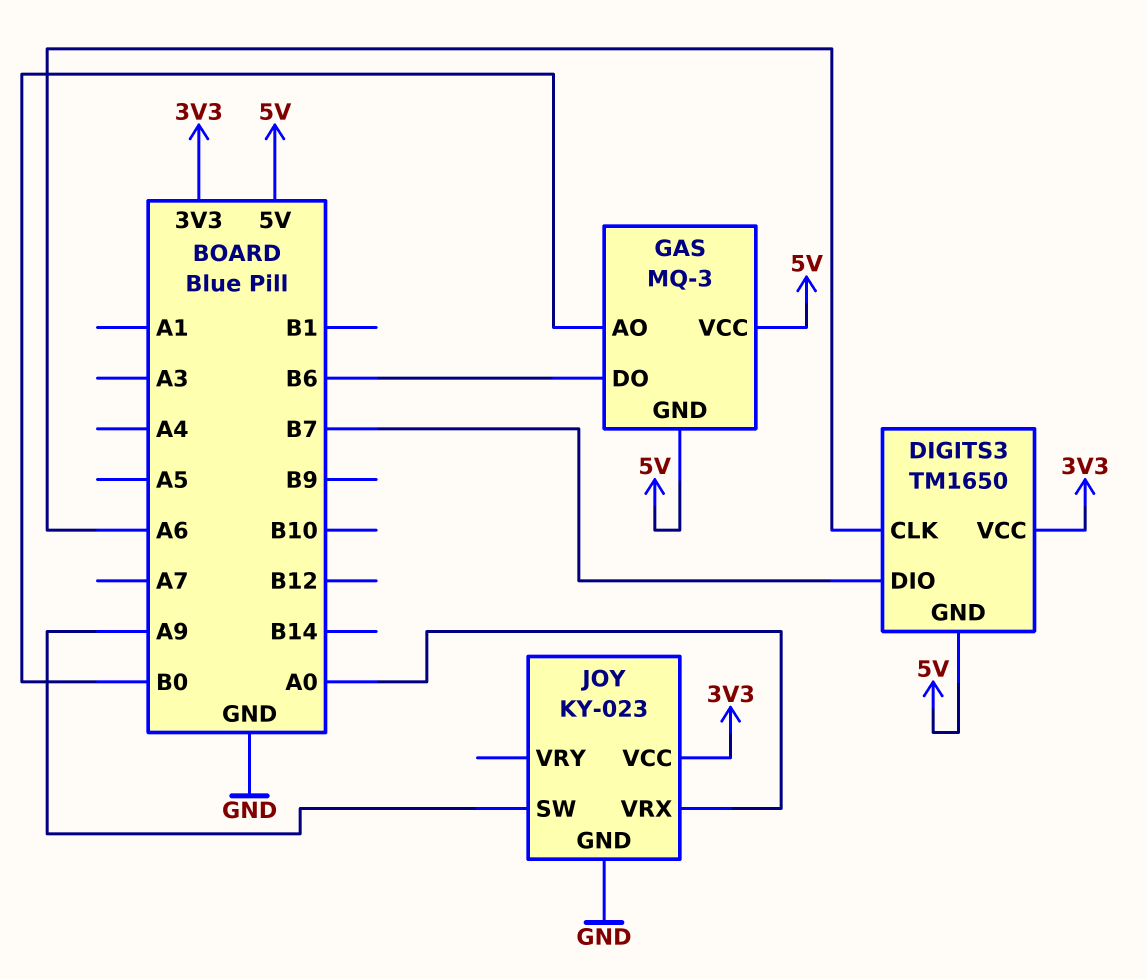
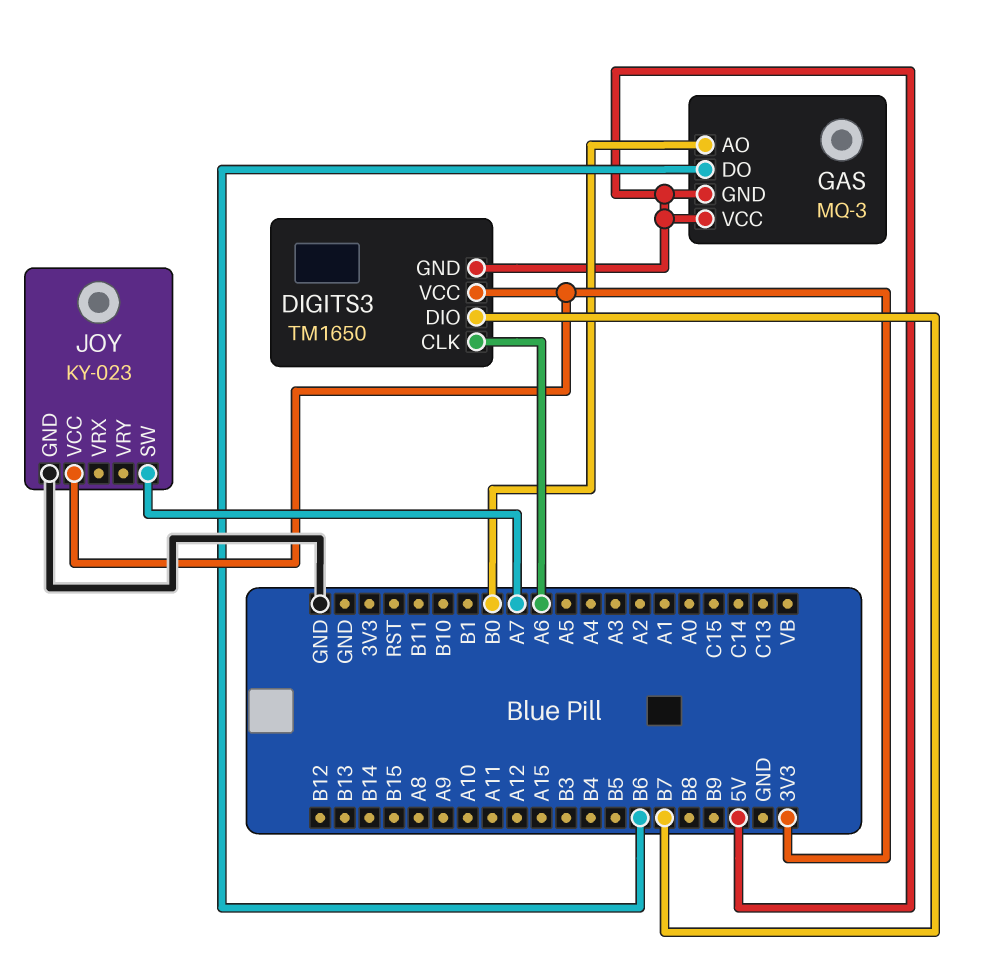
JOY pin SW: A9 -> A7
JOY pin VRX: A0 -> none

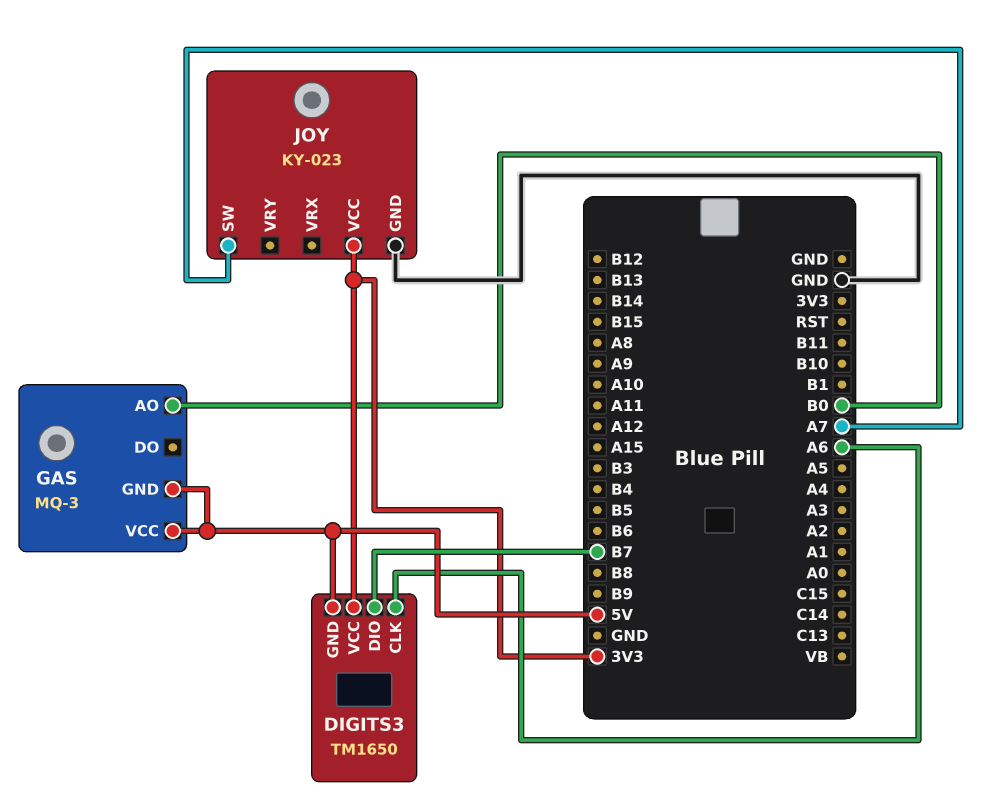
GAS pin DO: B6 -> none

